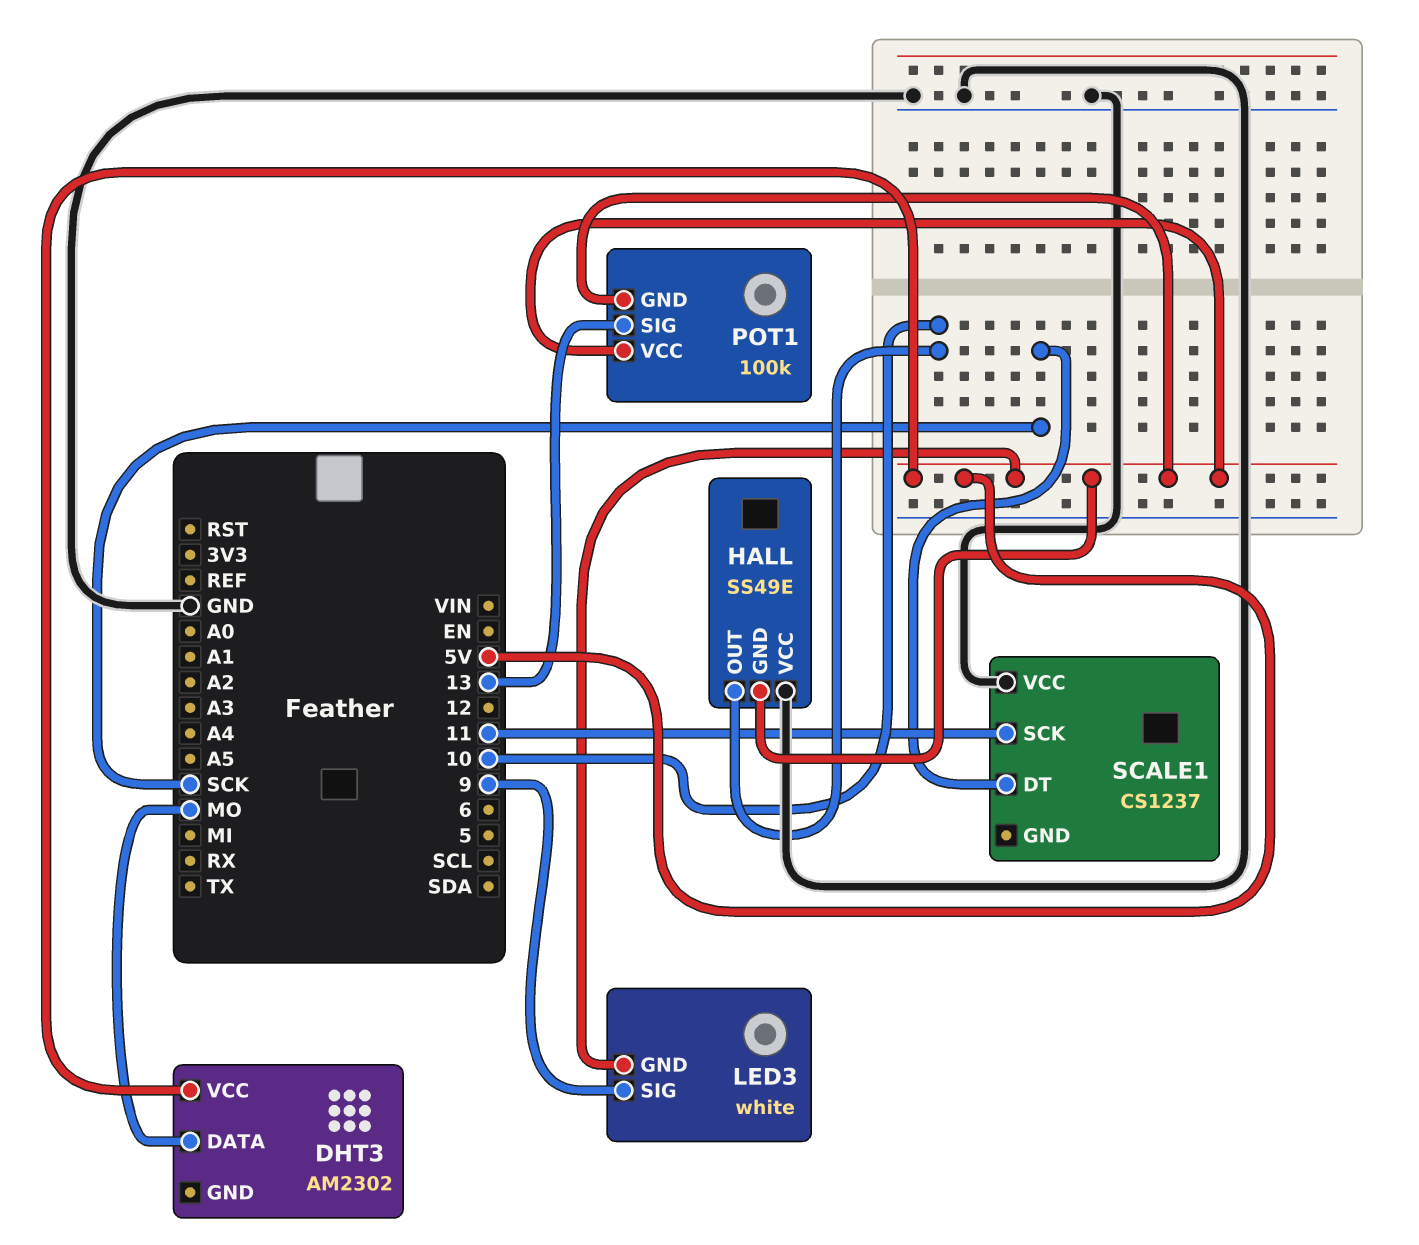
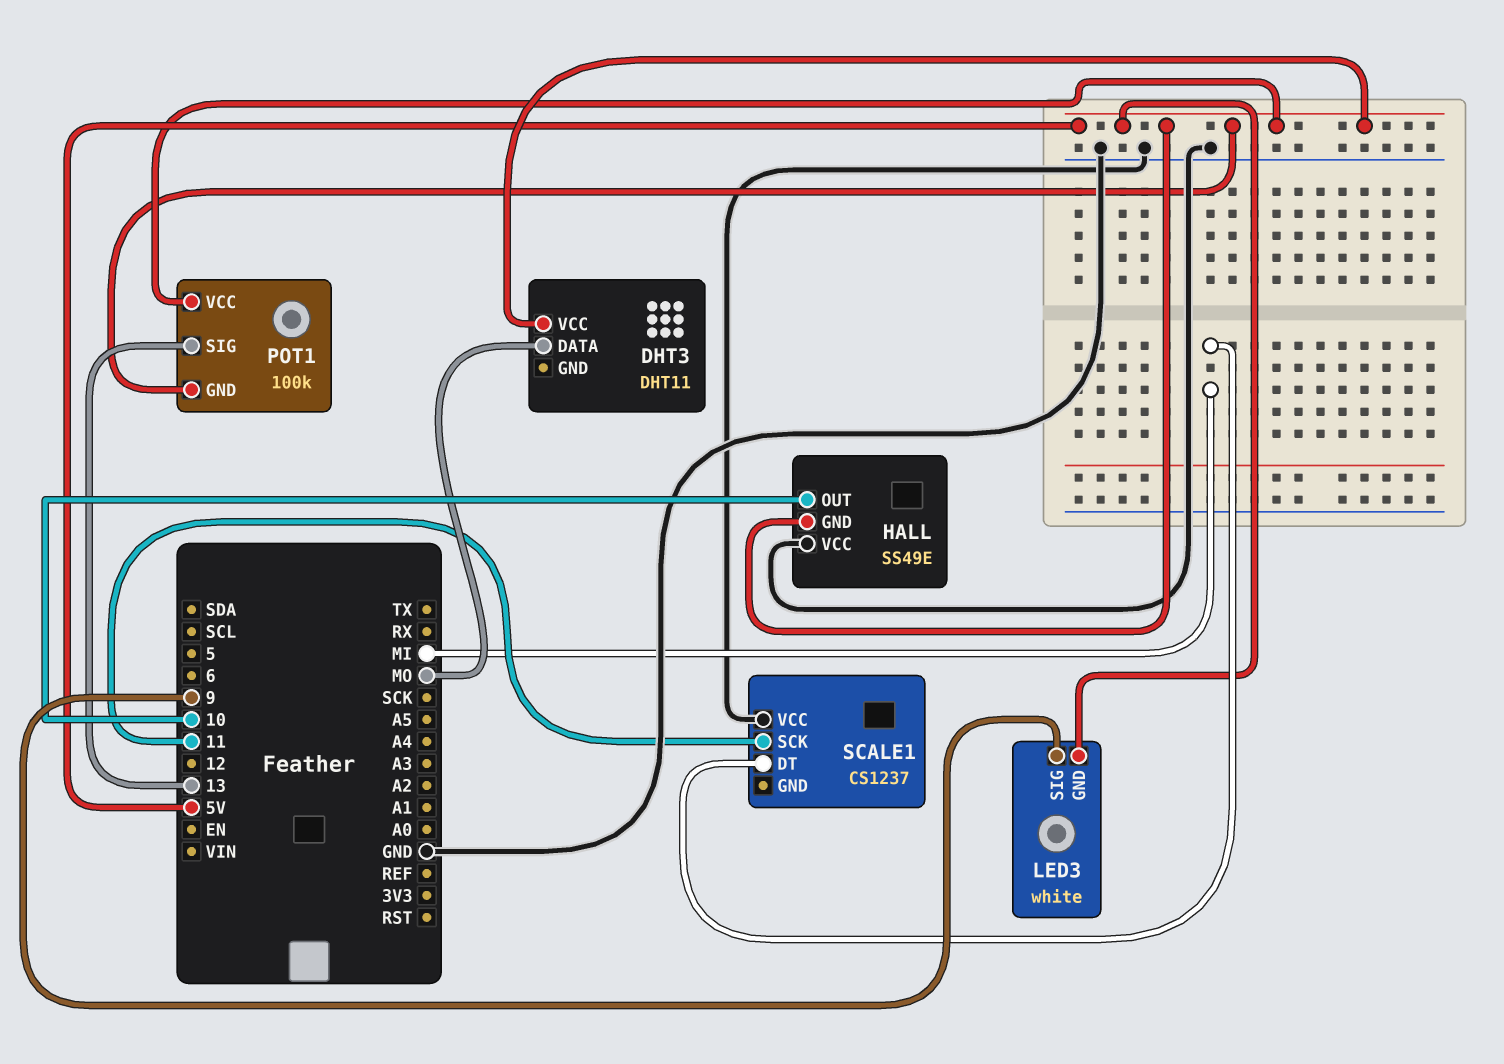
DHT3: AM2302 -> DHT11
SCALE1 pin DT: SCK -> MI

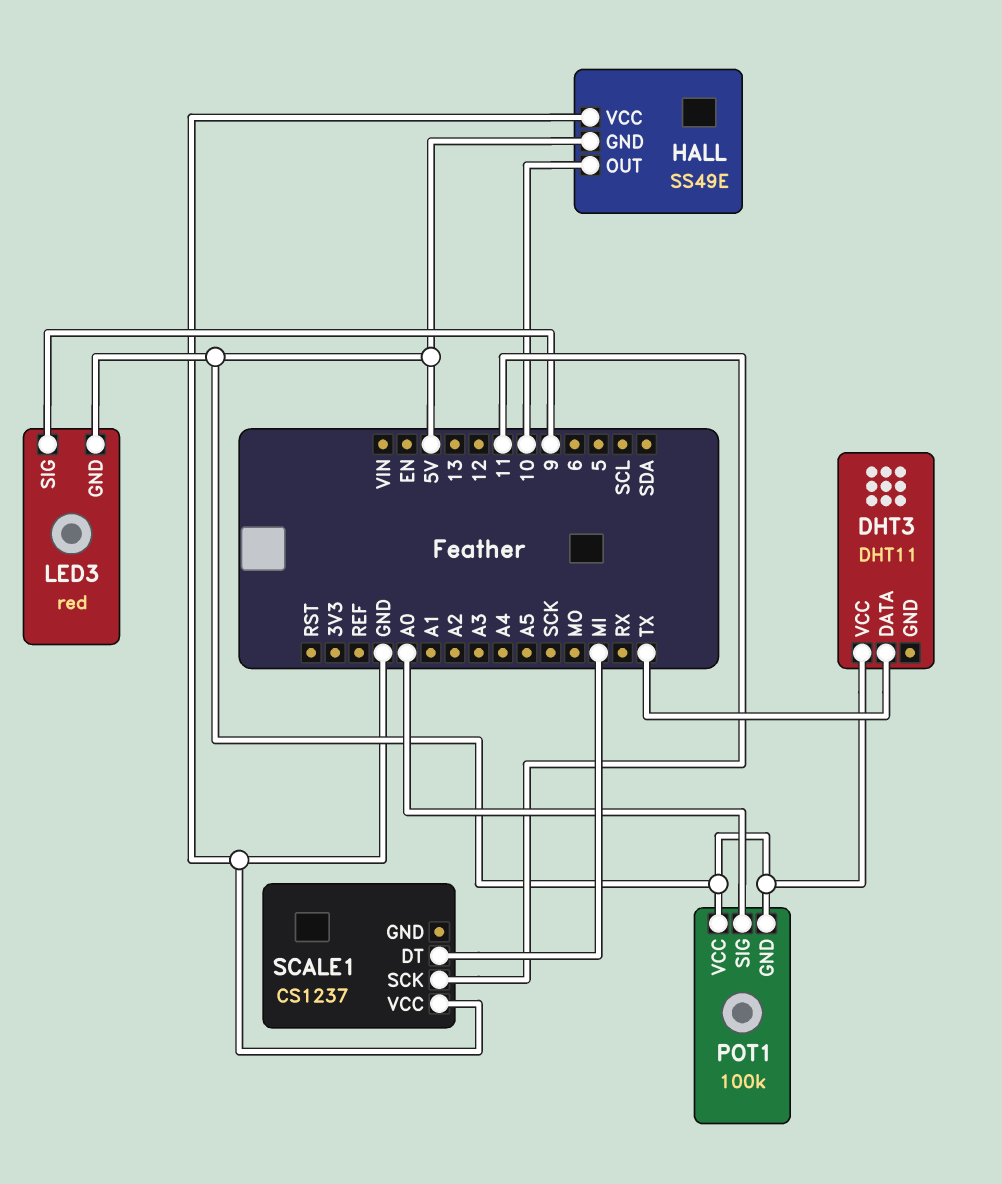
DHT3 pin DATA: MO -> TX
LED3: white -> red
POT1 pin SIG: 13 -> A0

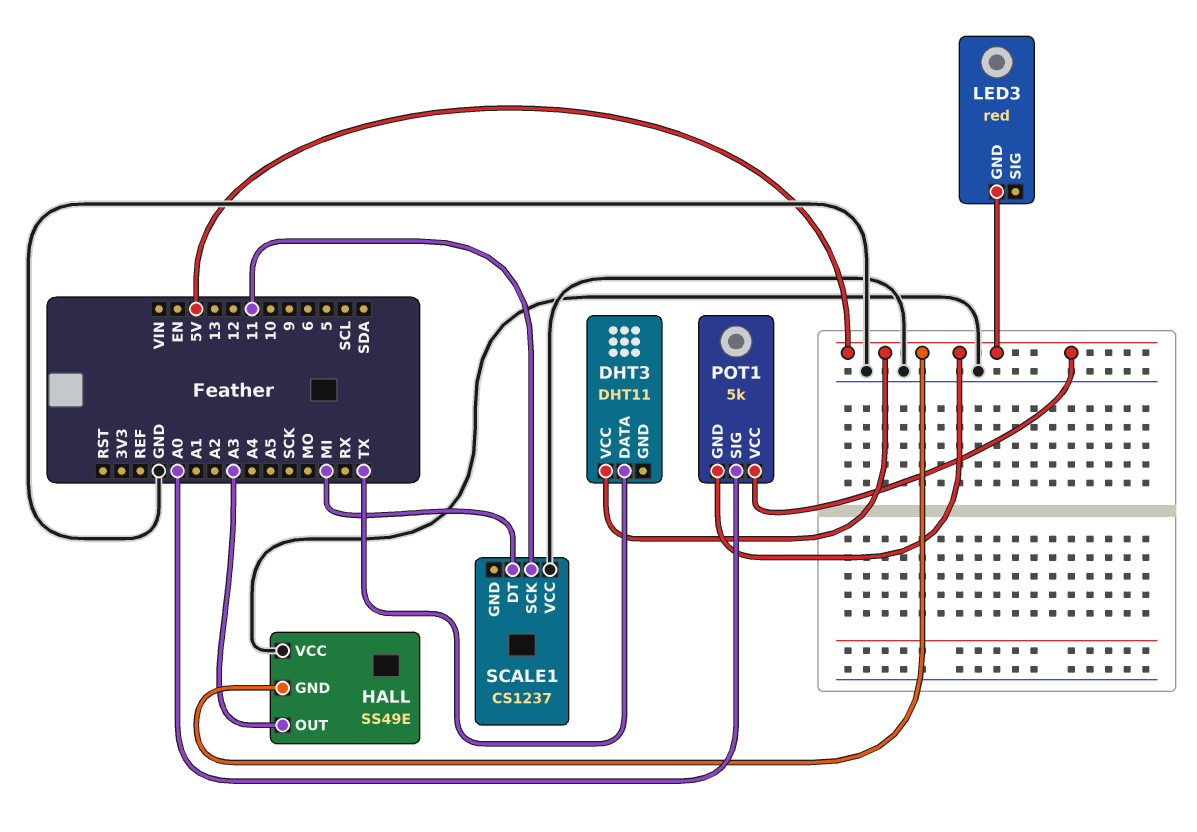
HALL pin OUT: 10 -> A3
LED3 pin SIG: 9 -> none
POT1: 100k -> 5k

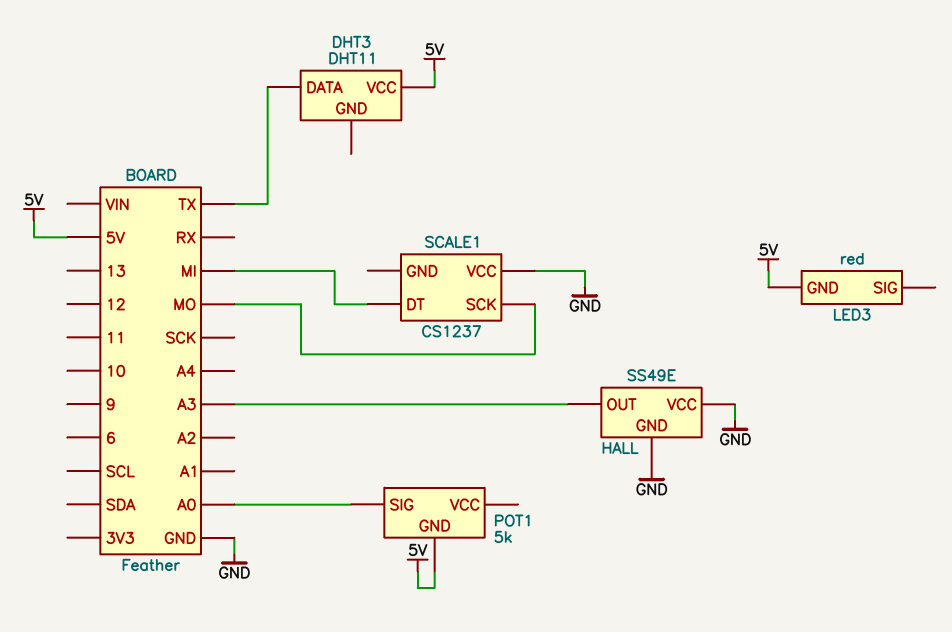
HALL pin GND: 5V -> GND
POT1 pin VCC: 5V -> none
SCALE1 pin SCK: 11 -> MO

